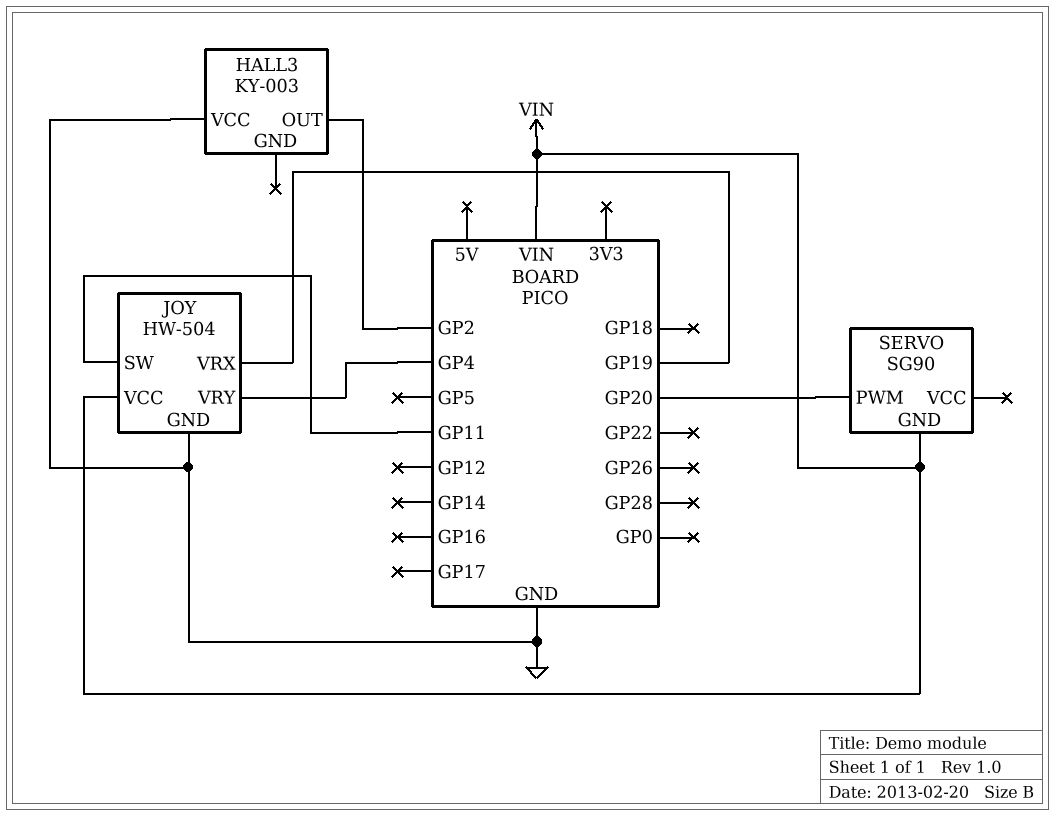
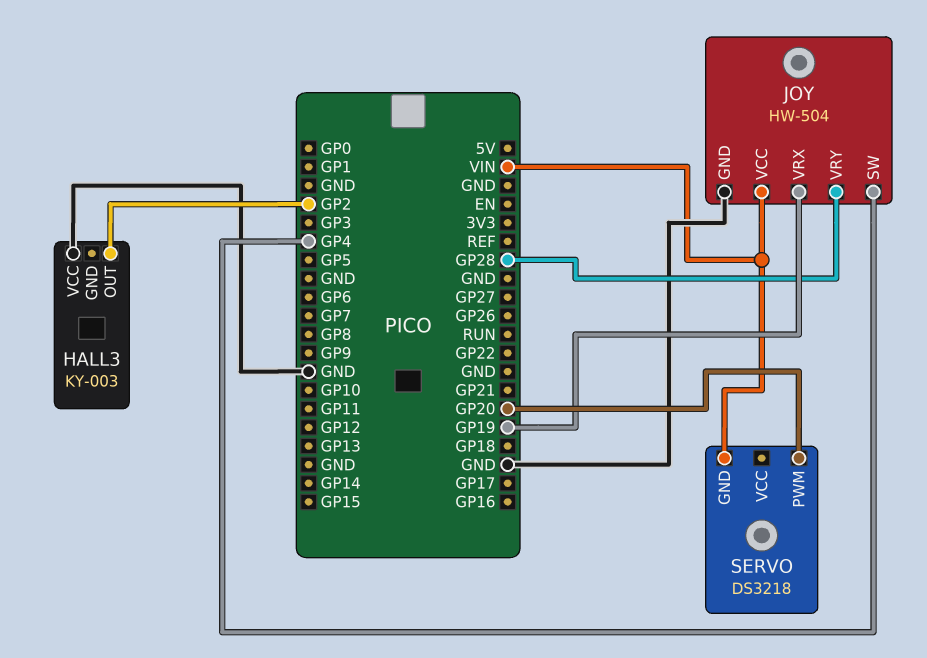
JOY pin SW: GP11 -> GP4
JOY pin VRY: GP4 -> GP28
SERVO: SG90 -> DS3218

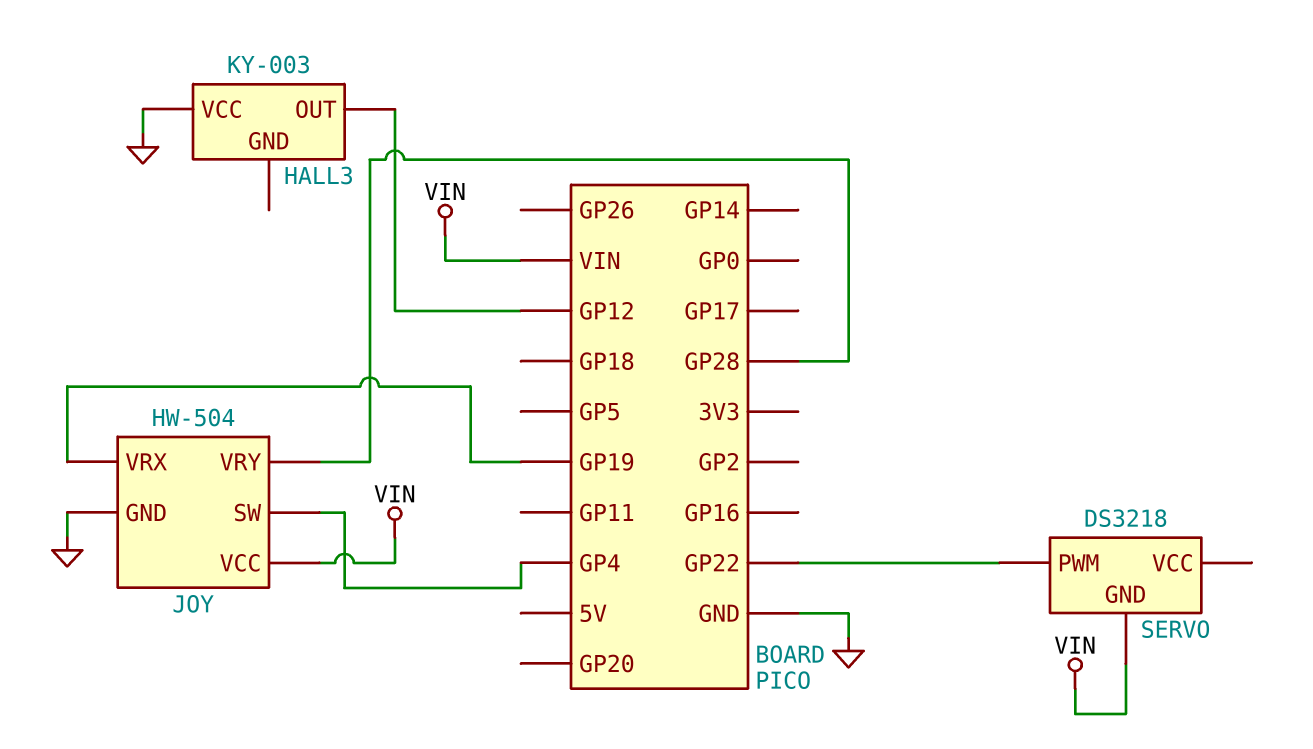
HALL3 pin OUT: GP2 -> GP12
SERVO pin PWM: GP20 -> GP22

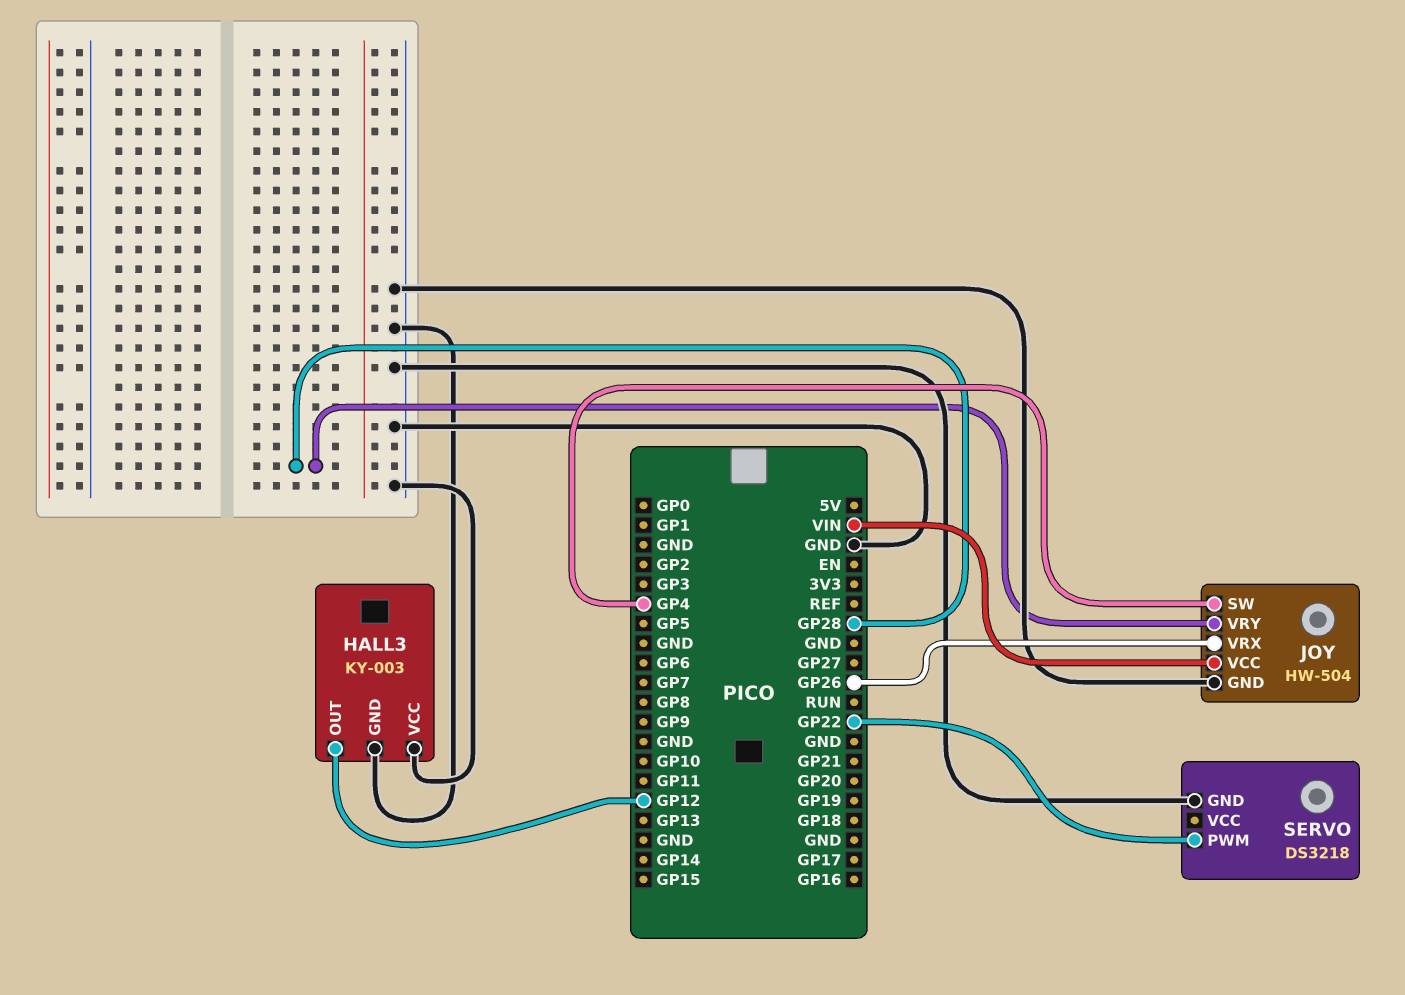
HALL3 pin GND: none -> GND
JOY pin VRX: GP19 -> GP26
SERVO pin GND: VIN -> GND

